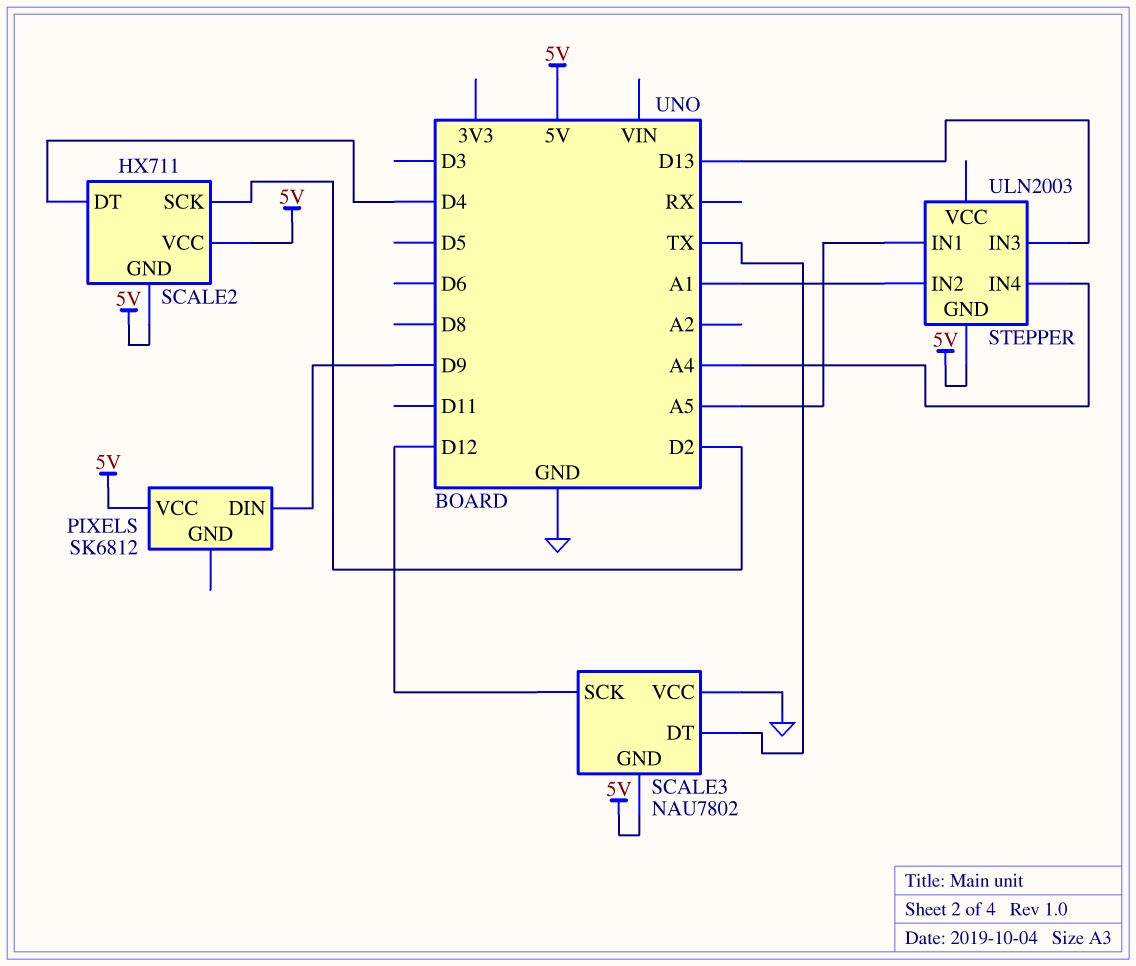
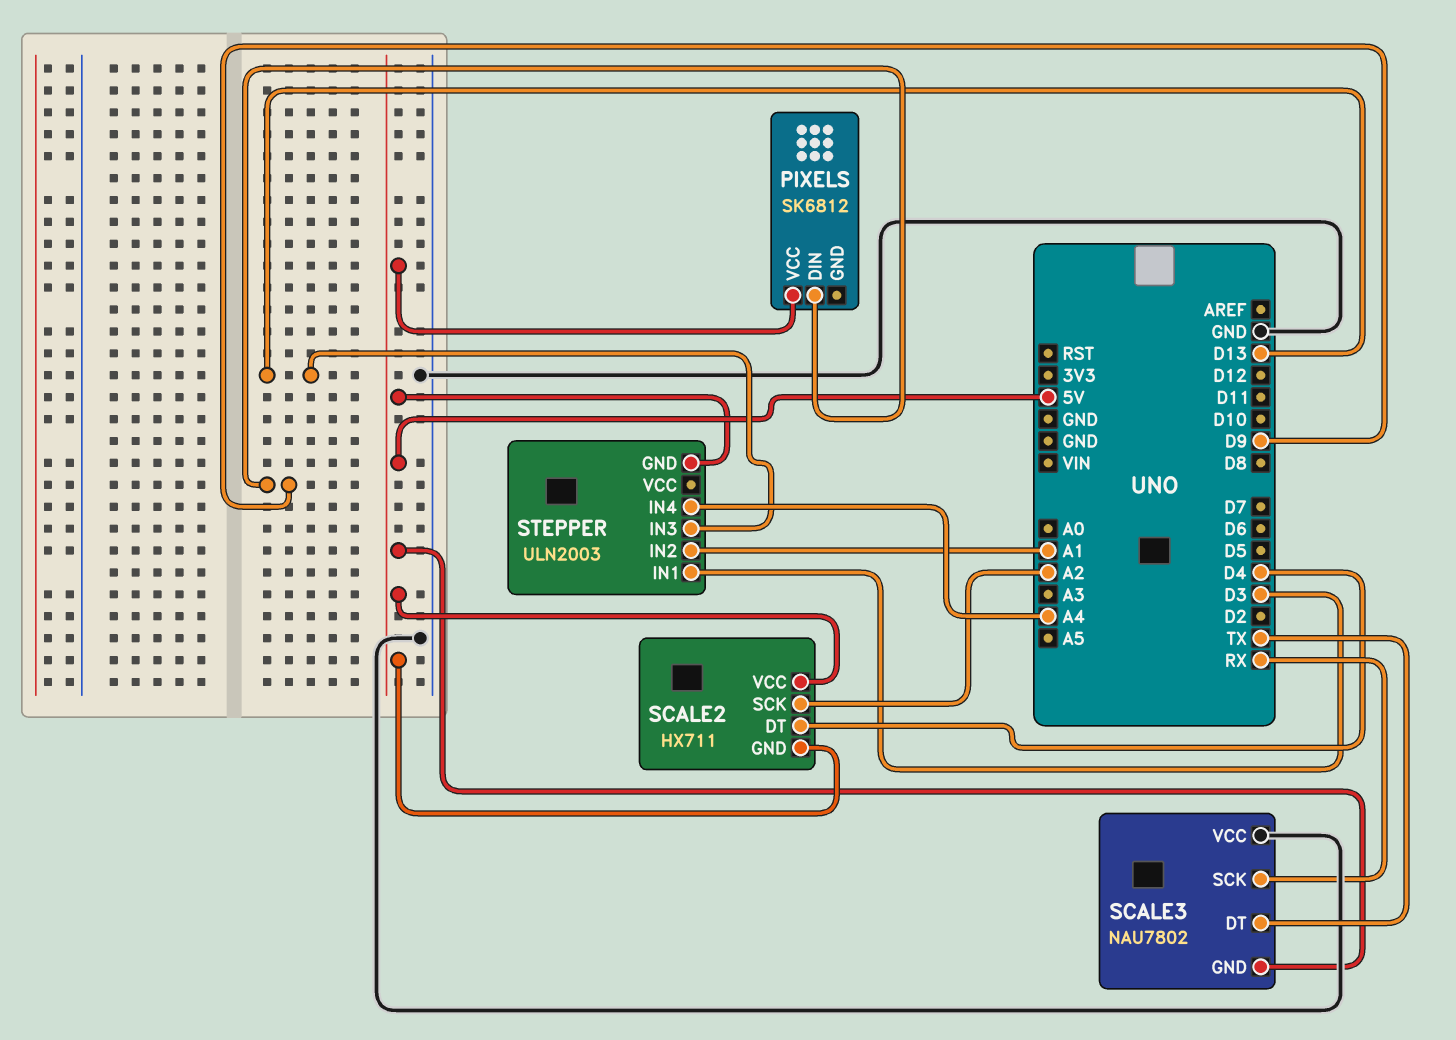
SCALE2 pin SCK: D2 -> A2
SCALE3 pin SCK: D12 -> RX
STEPPER pin IN1: A5 -> D3

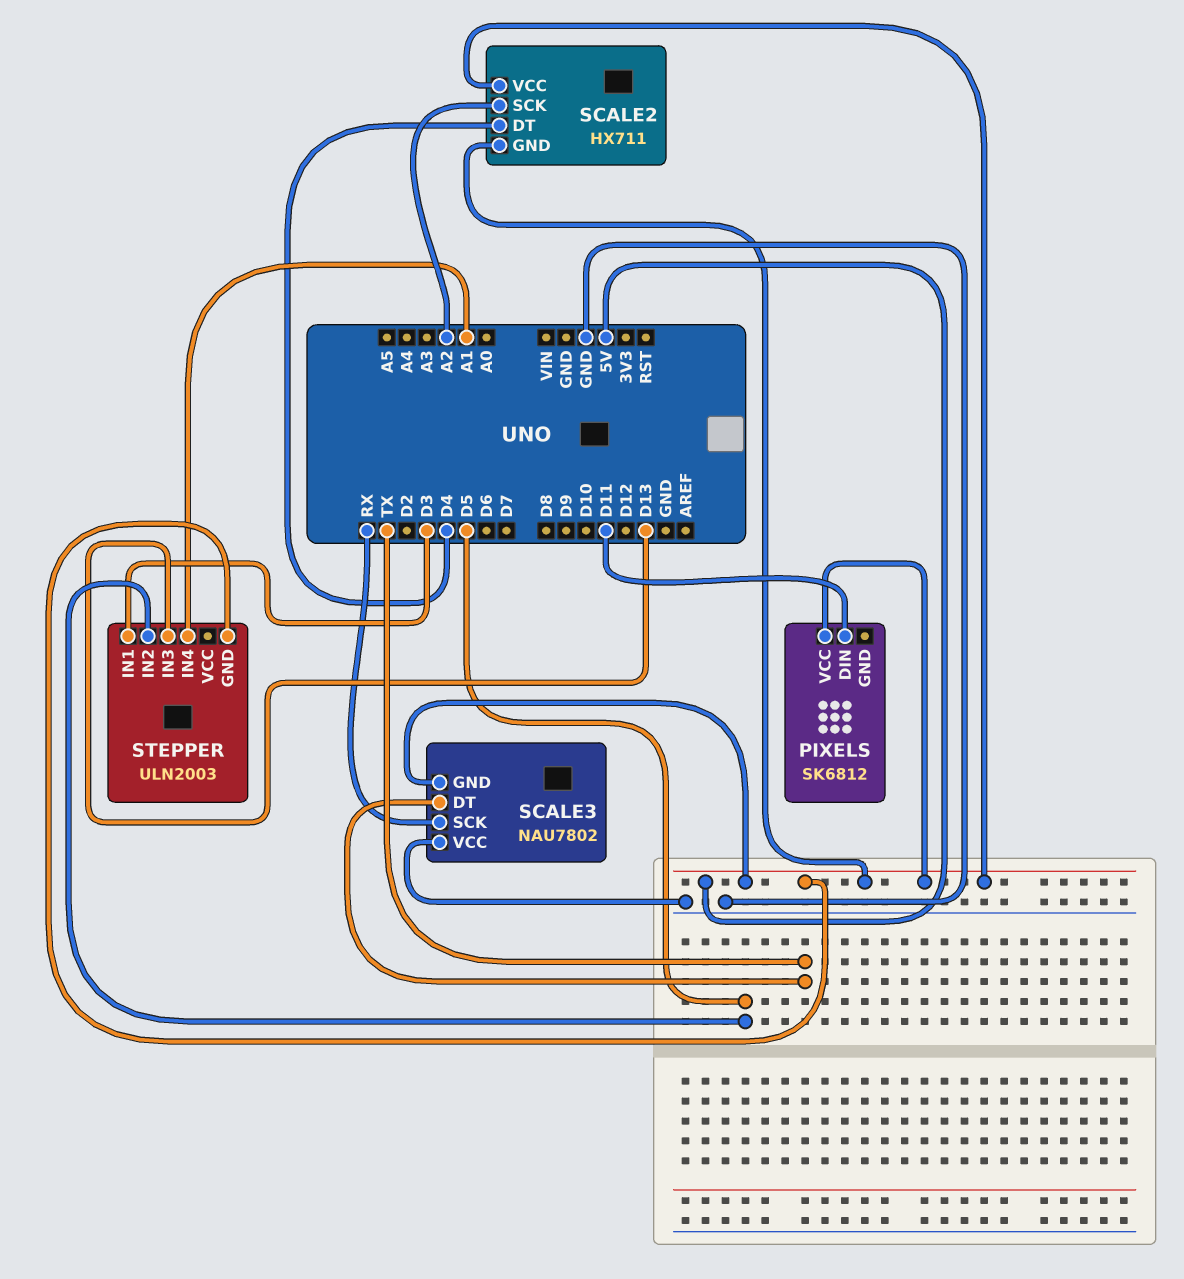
PIXELS pin DIN: D9 -> D11
STEPPER pin IN2: A1 -> D5
STEPPER pin IN4: A4 -> A1

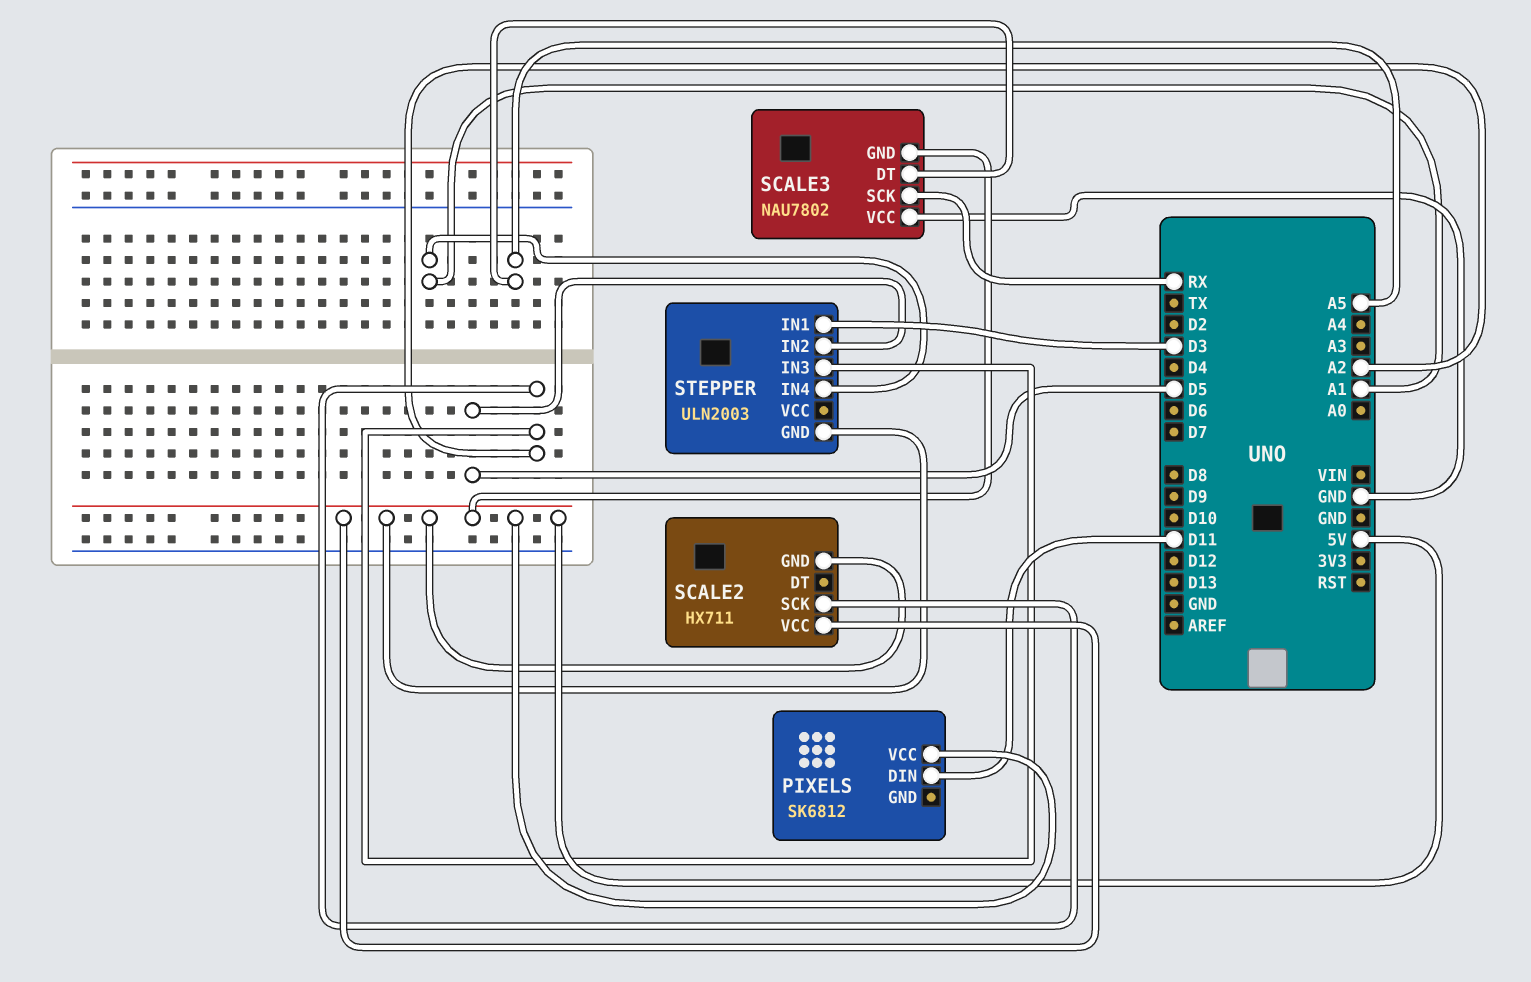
SCALE2 pin DT: D4 -> none
SCALE3 pin DT: TX -> A5
STEPPER pin IN3: D13 -> A2

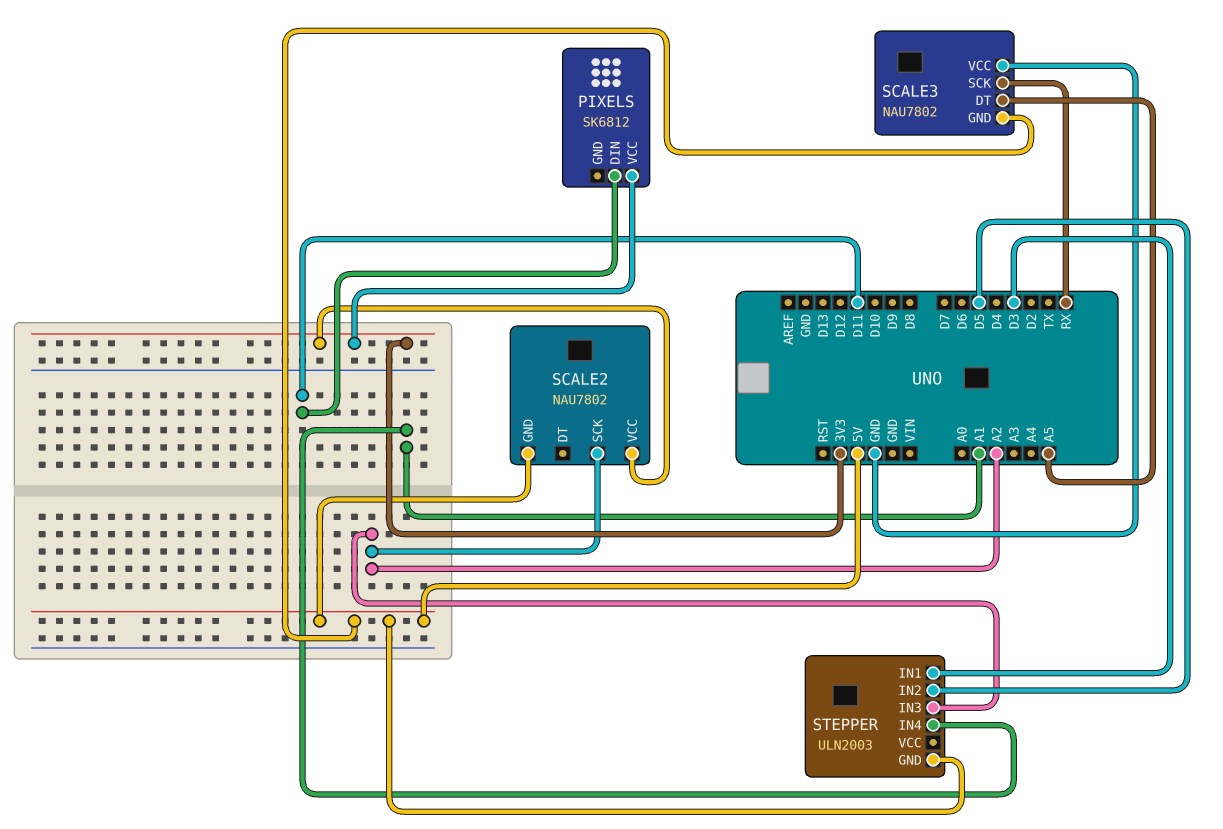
PIXELS pin VCC: 5V -> 3V3
SCALE2: HX711 -> NAU7802
SCALE2 pin VCC: 5V -> 3V3

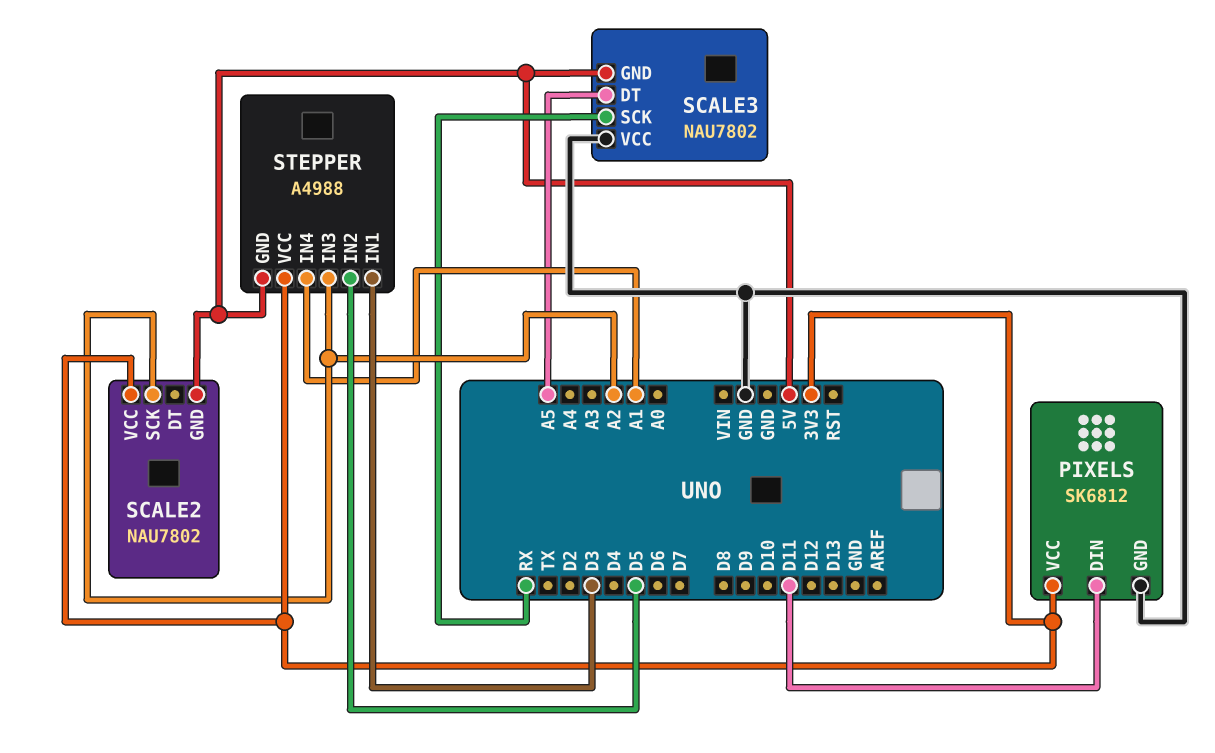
PIXELS pin GND: none -> GND
STEPPER: ULN2003 -> A4988
STEPPER pin VCC: none -> 3V3

